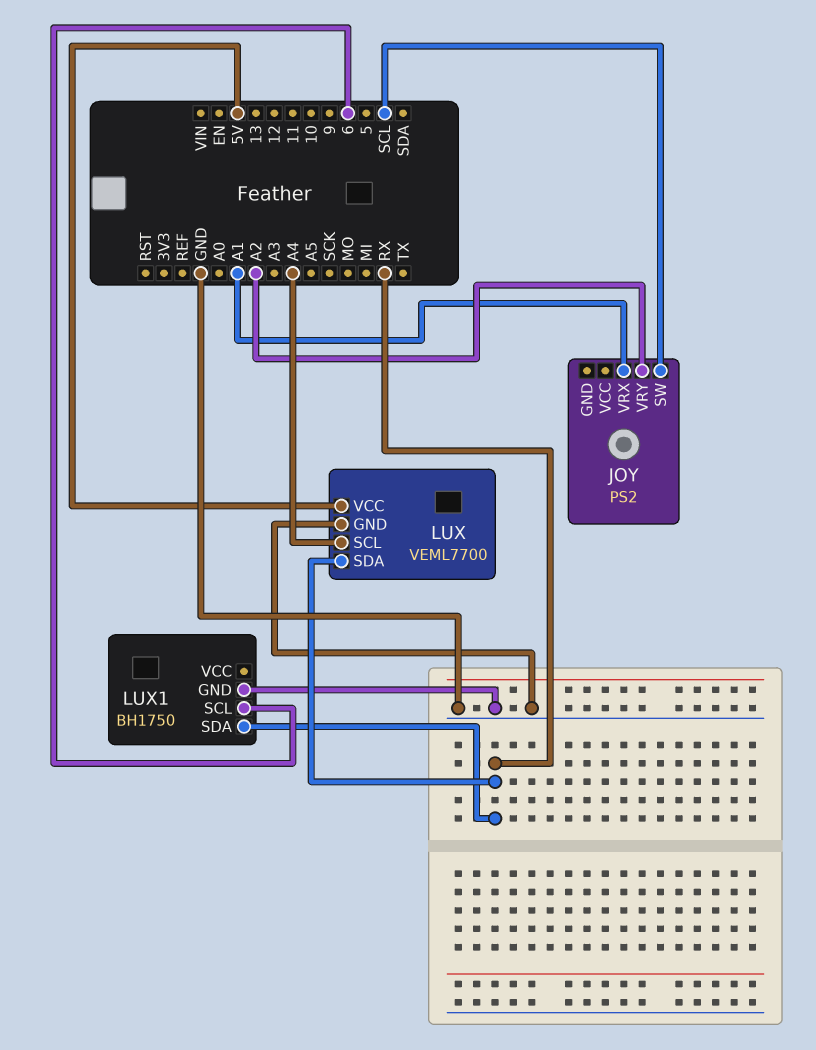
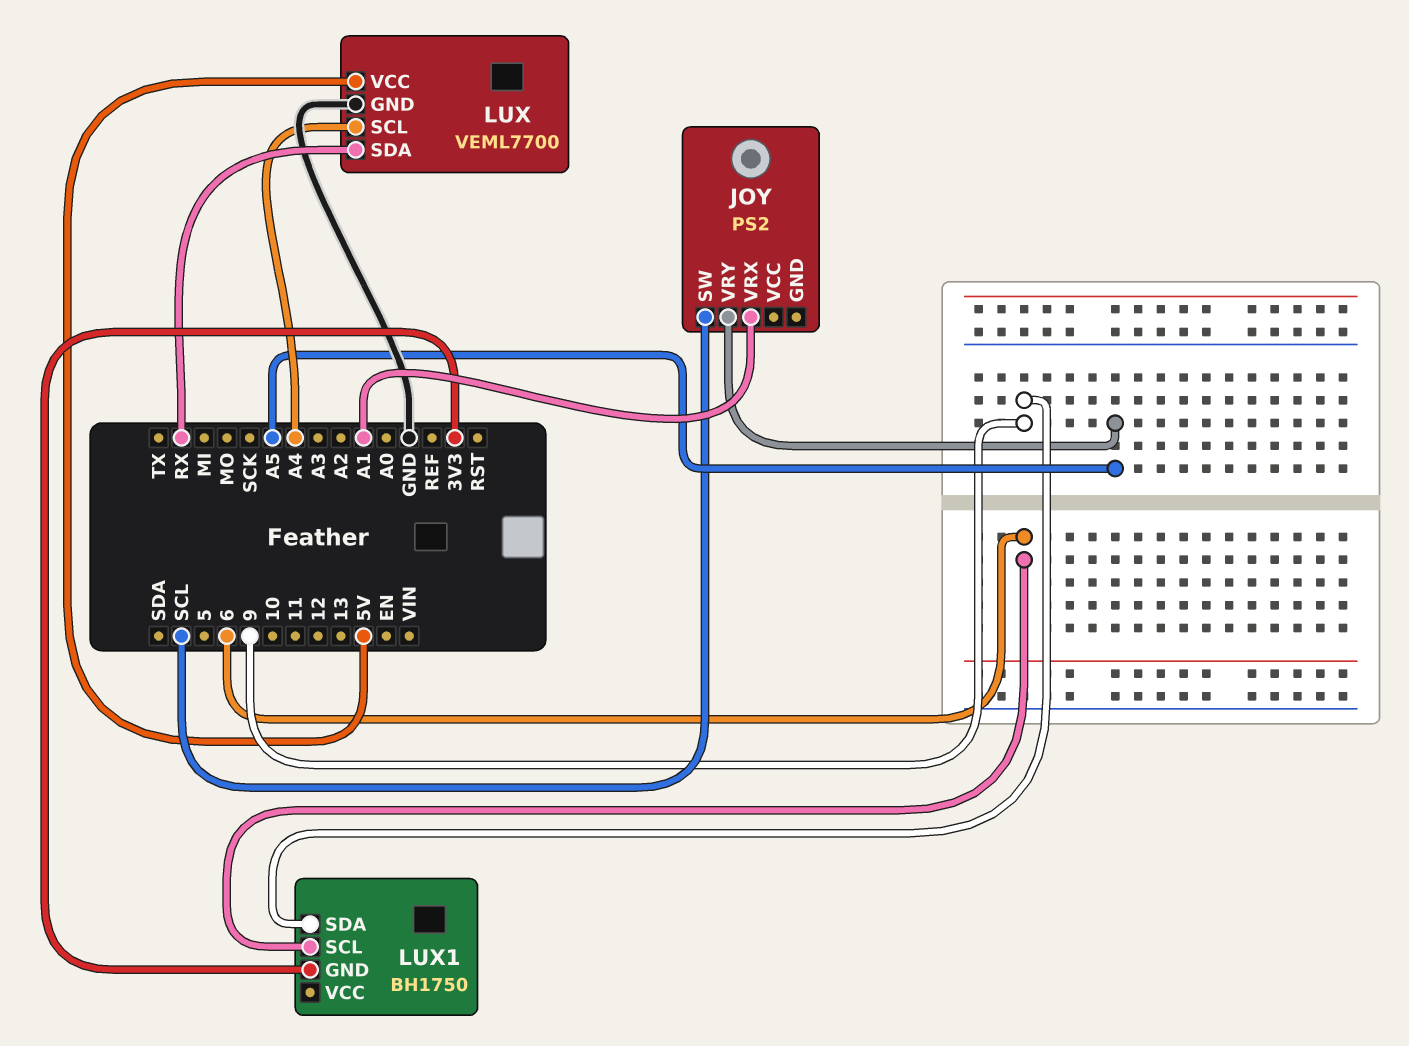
JOY pin VRY: A2 -> A5
LUX1 pin GND: GND -> 3V3
LUX1 pin SDA: RX -> 9

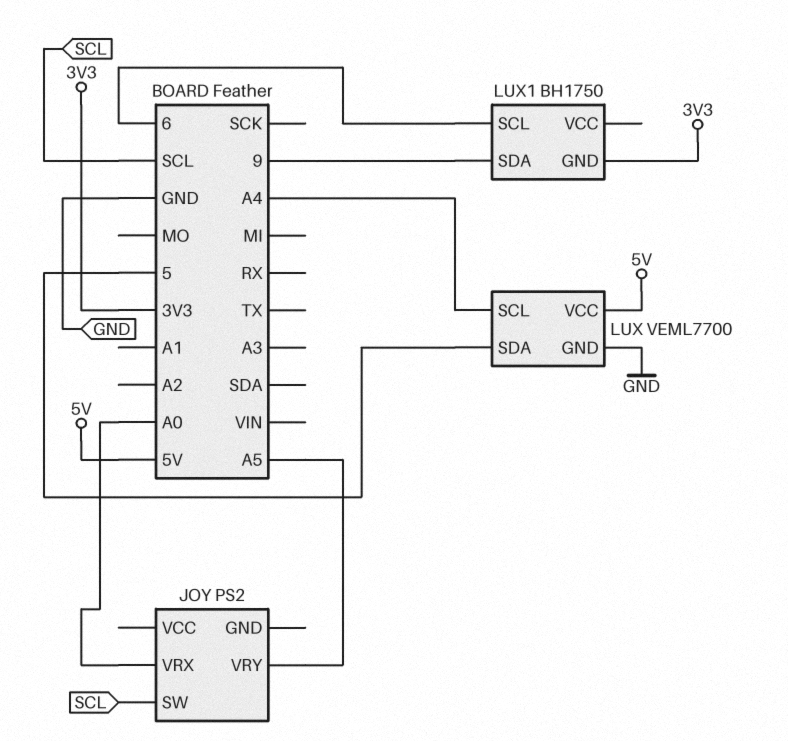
JOY pin VRX: A1 -> A0
LUX pin SDA: RX -> 5

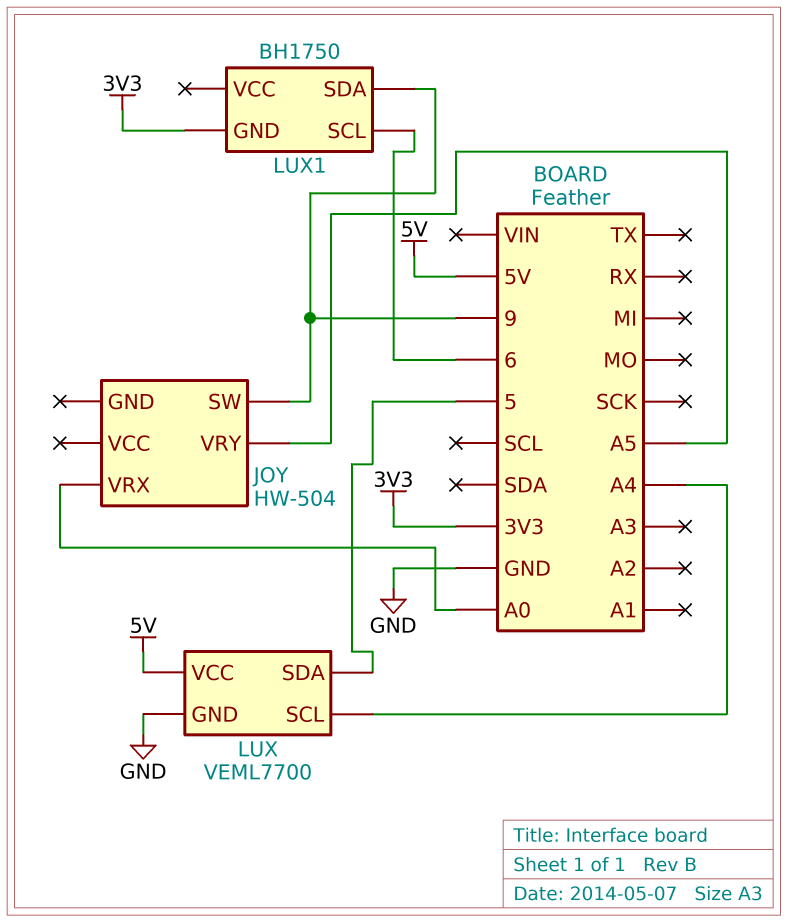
JOY: PS2 -> HW-504
JOY pin SW: SCL -> 9

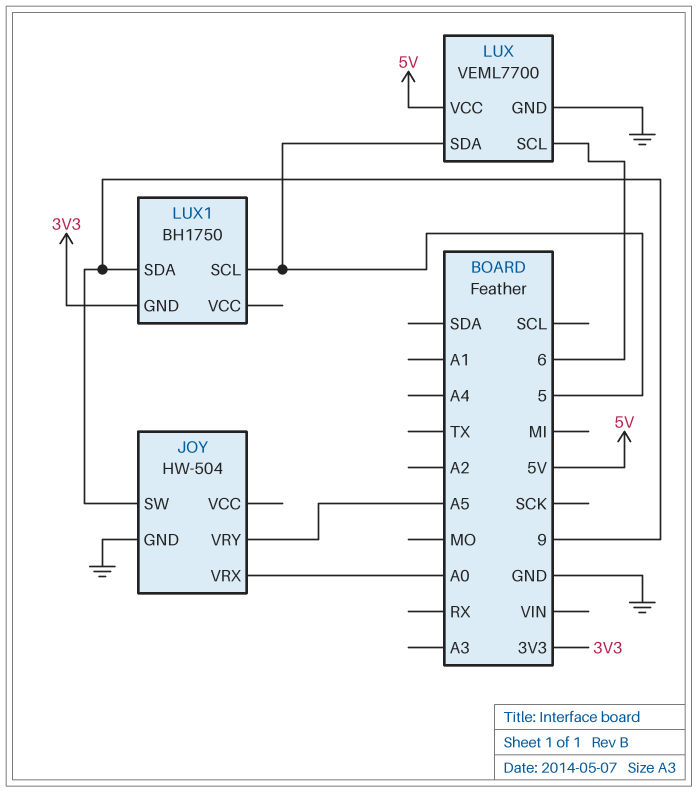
JOY pin GND: none -> GND
LUX pin SCL: A4 -> 6
LUX1 pin SCL: 6 -> 5

